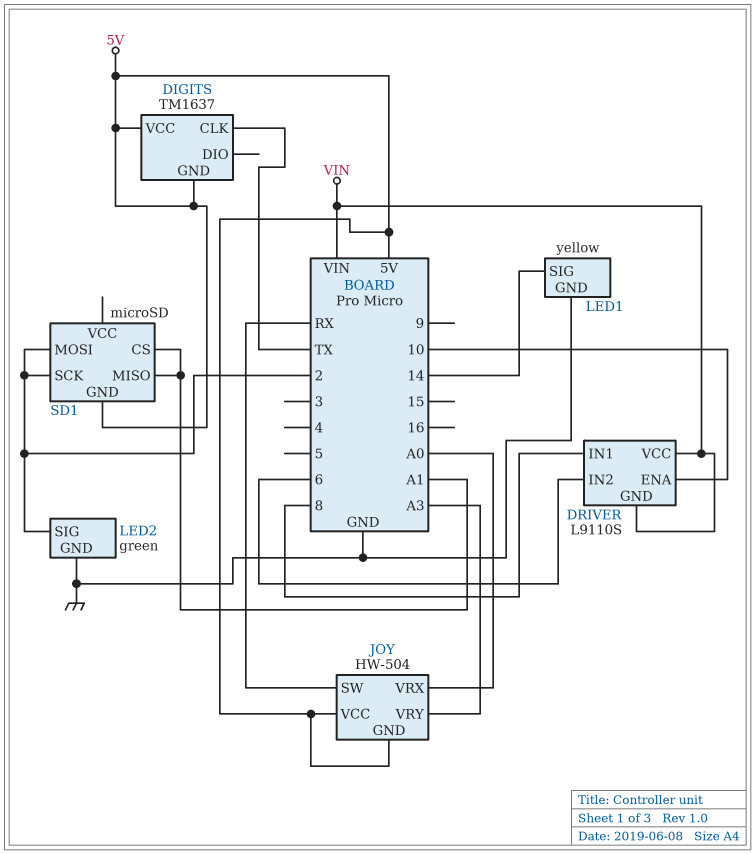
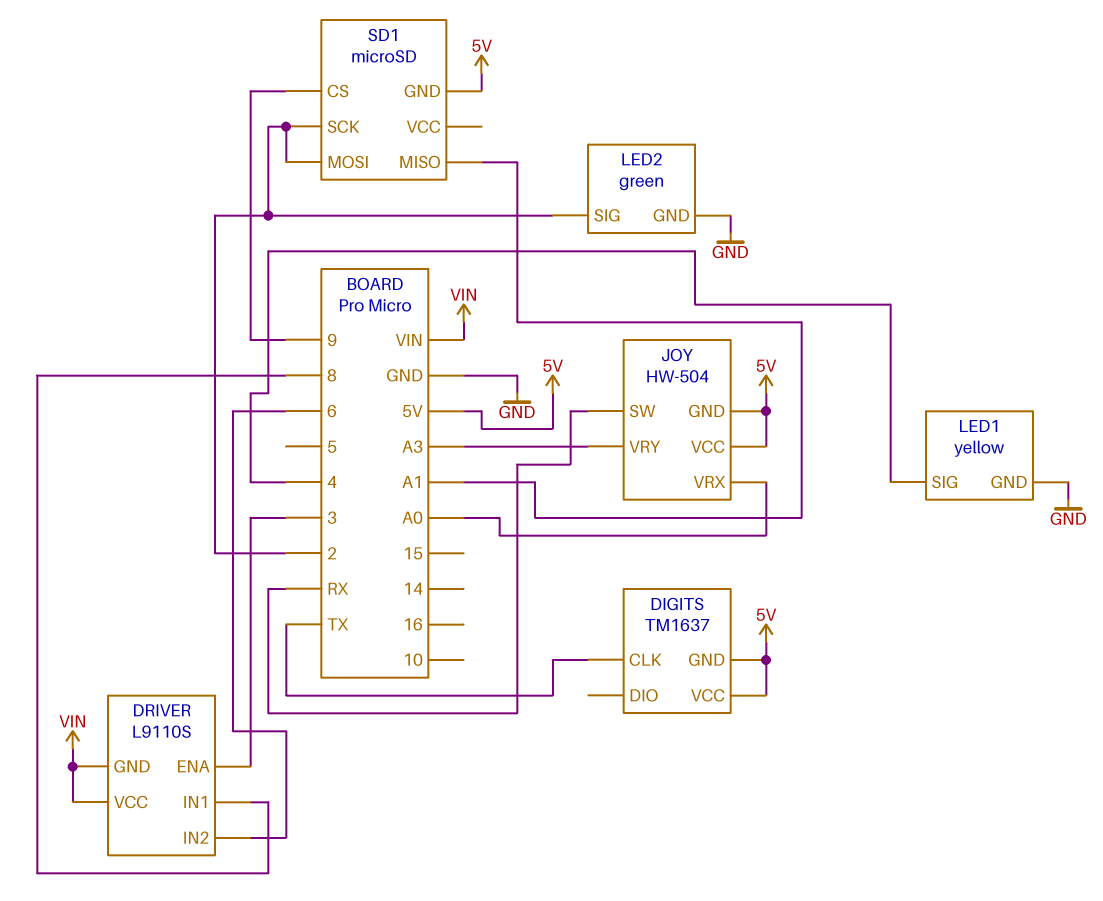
DRIVER pin ENA: 10 -> 3
LED1 pin SIG: 14 -> 4
SD1 pin CS: A1 -> 9

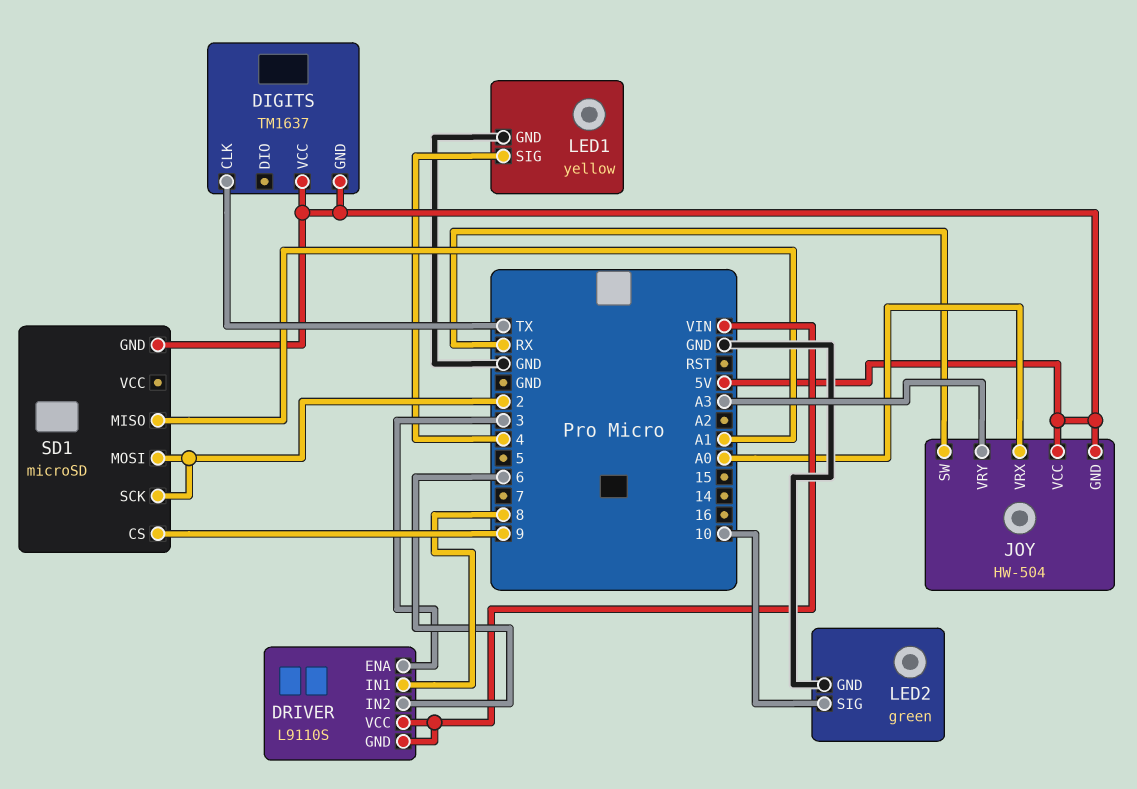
LED2 pin SIG: 2 -> 10

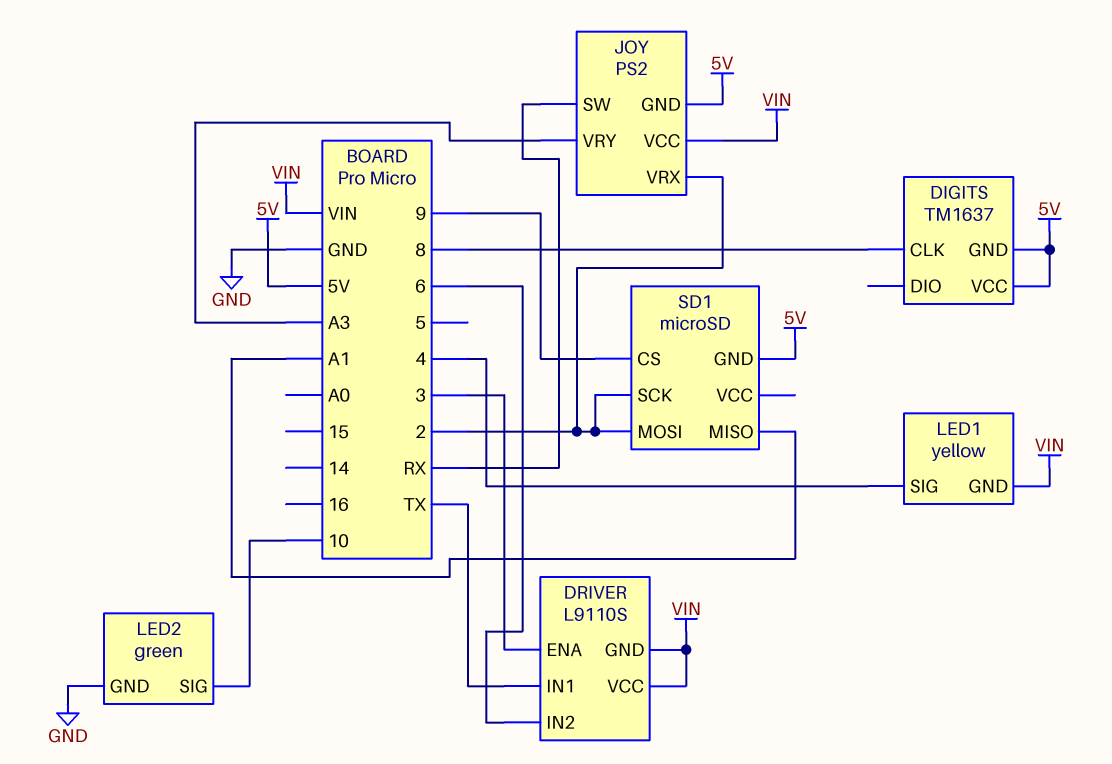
DIGITS pin CLK: TX -> 8
DRIVER pin IN1: 8 -> TX
JOY: HW-504 -> PS2
JOY pin VCC: 5V -> VIN
JOY pin VRX: A0 -> 2
LED1 pin GND: GND -> VIN

